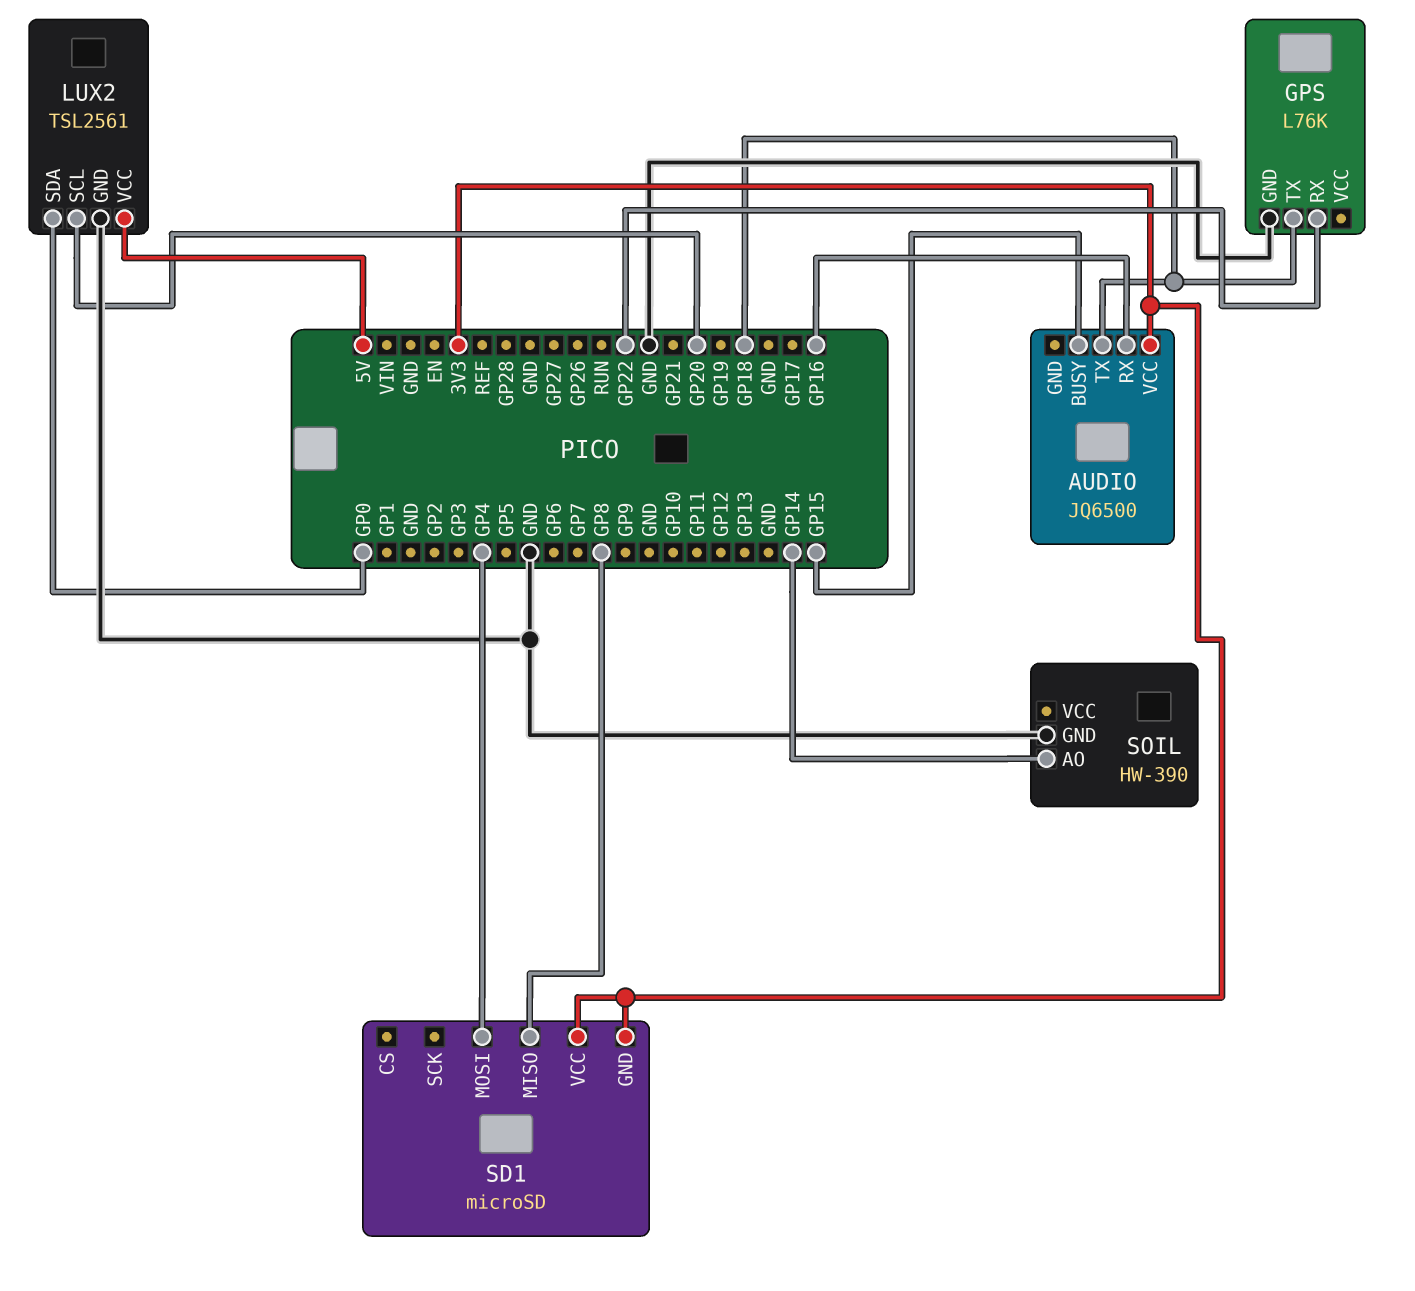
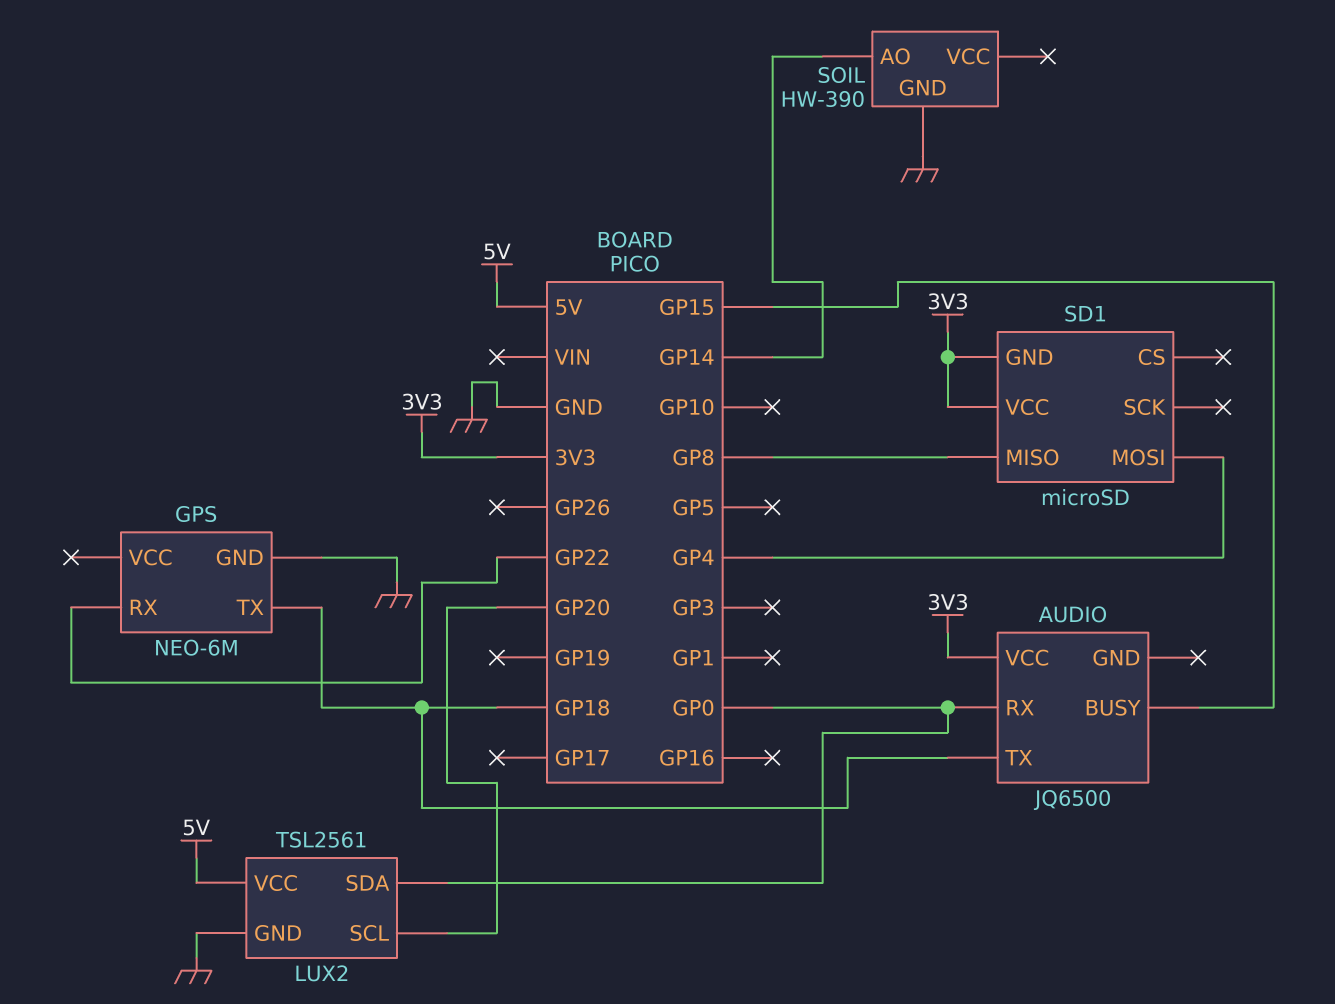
AUDIO pin RX: GP16 -> GP0
GPS: L76K -> NEO-6M

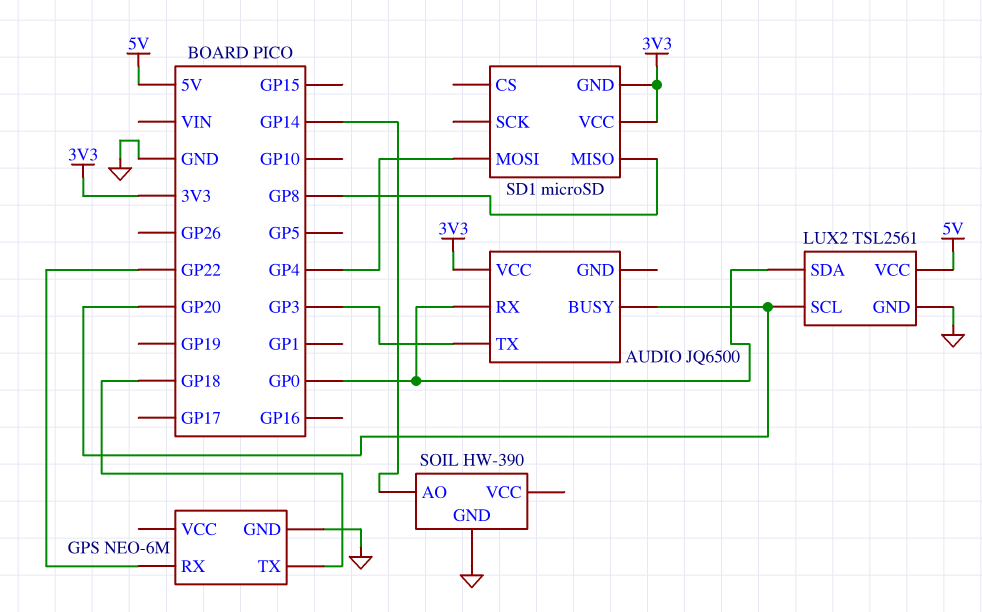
AUDIO pin BUSY: GP15 -> GP20
AUDIO pin TX: GP18 -> GP3

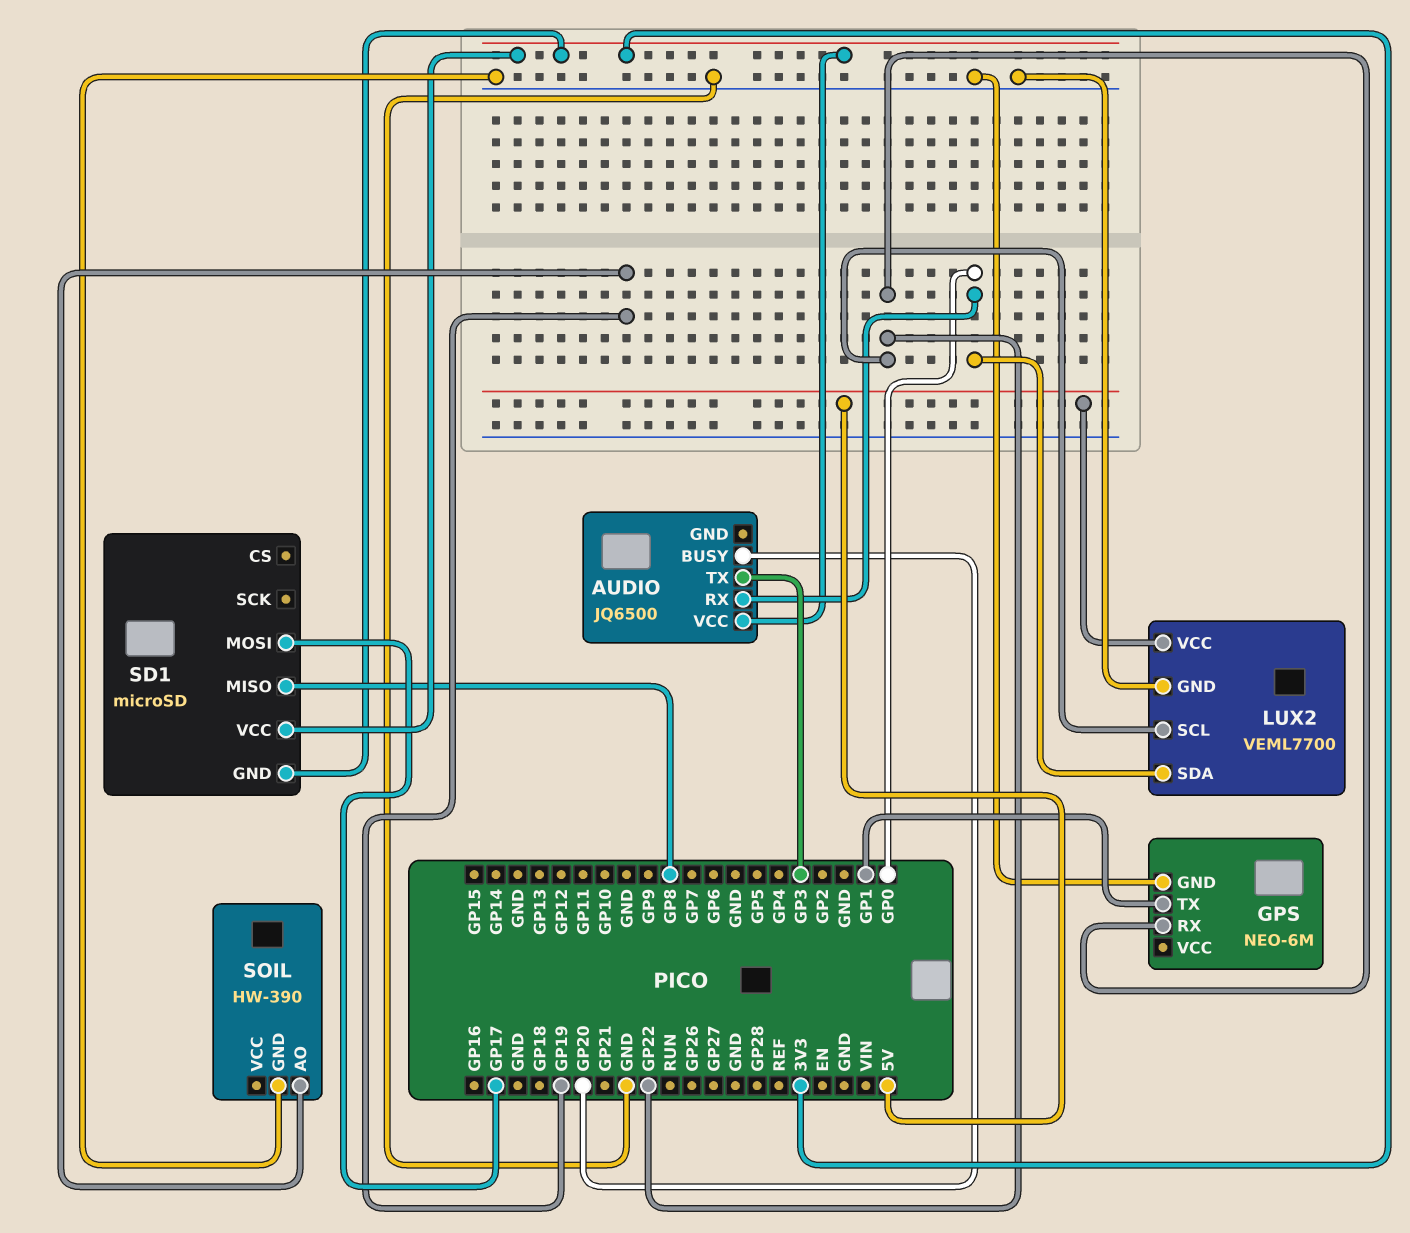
GPS pin TX: GP18 -> GP1
LUX2: TSL2561 -> VEML7700
LUX2 pin SCL: GP20 -> GP22
SD1 pin MOSI: GP4 -> GP17
SOIL pin AO: GP14 -> GP19

